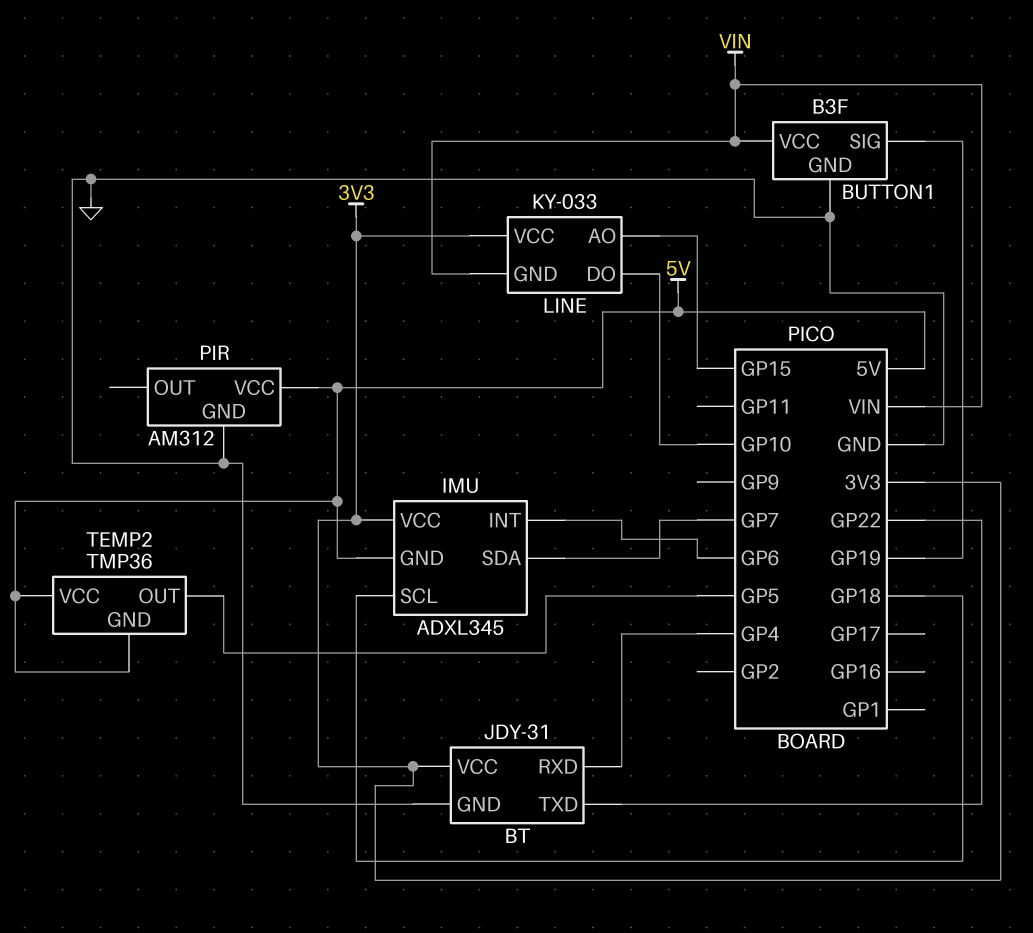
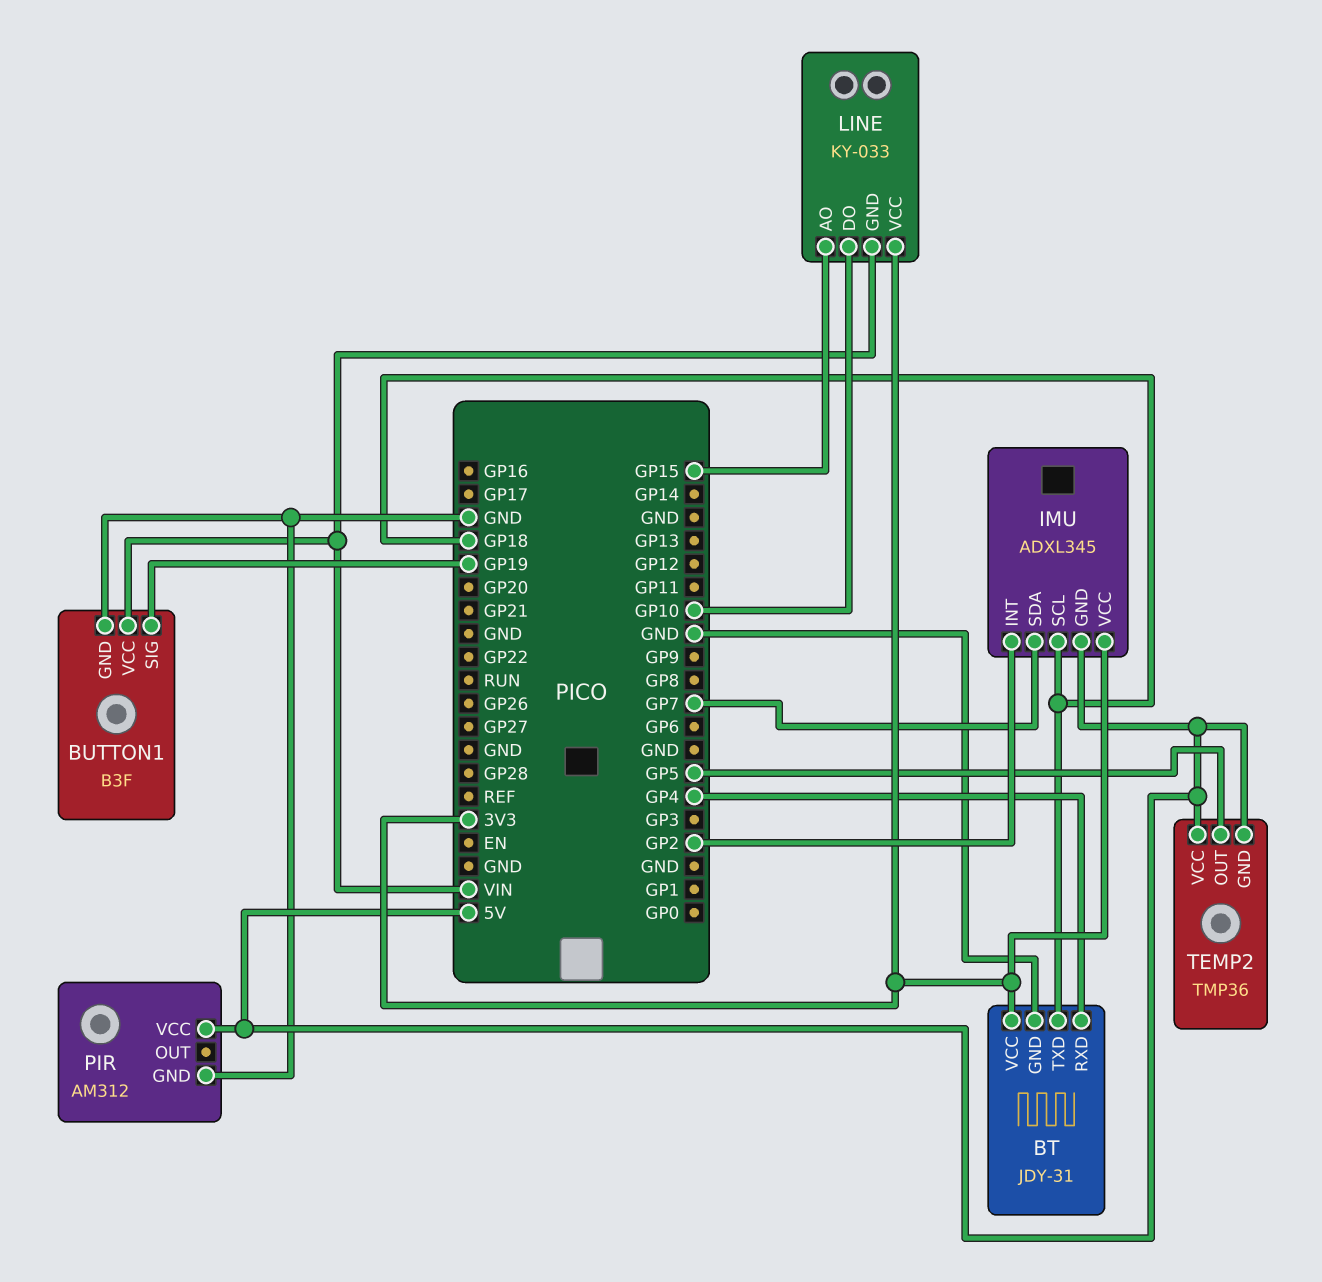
BT pin TXD: GP22 -> GP18
IMU pin INT: GP6 -> GP2

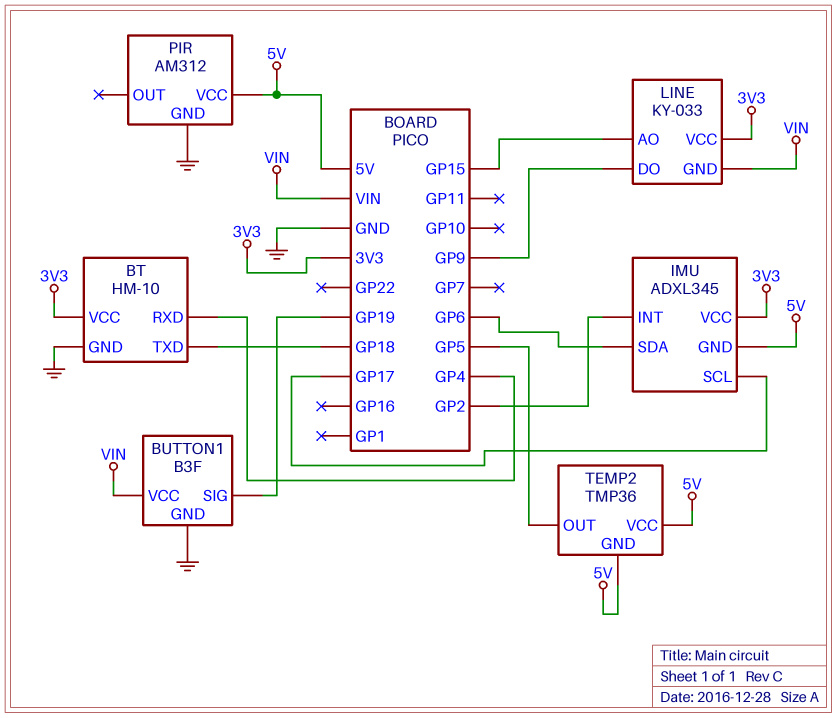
BT: JDY-31 -> HM-10
IMU pin SCL: GP18 -> GP17
IMU pin SDA: GP7 -> GP6
LINE pin DO: GP10 -> GP9

